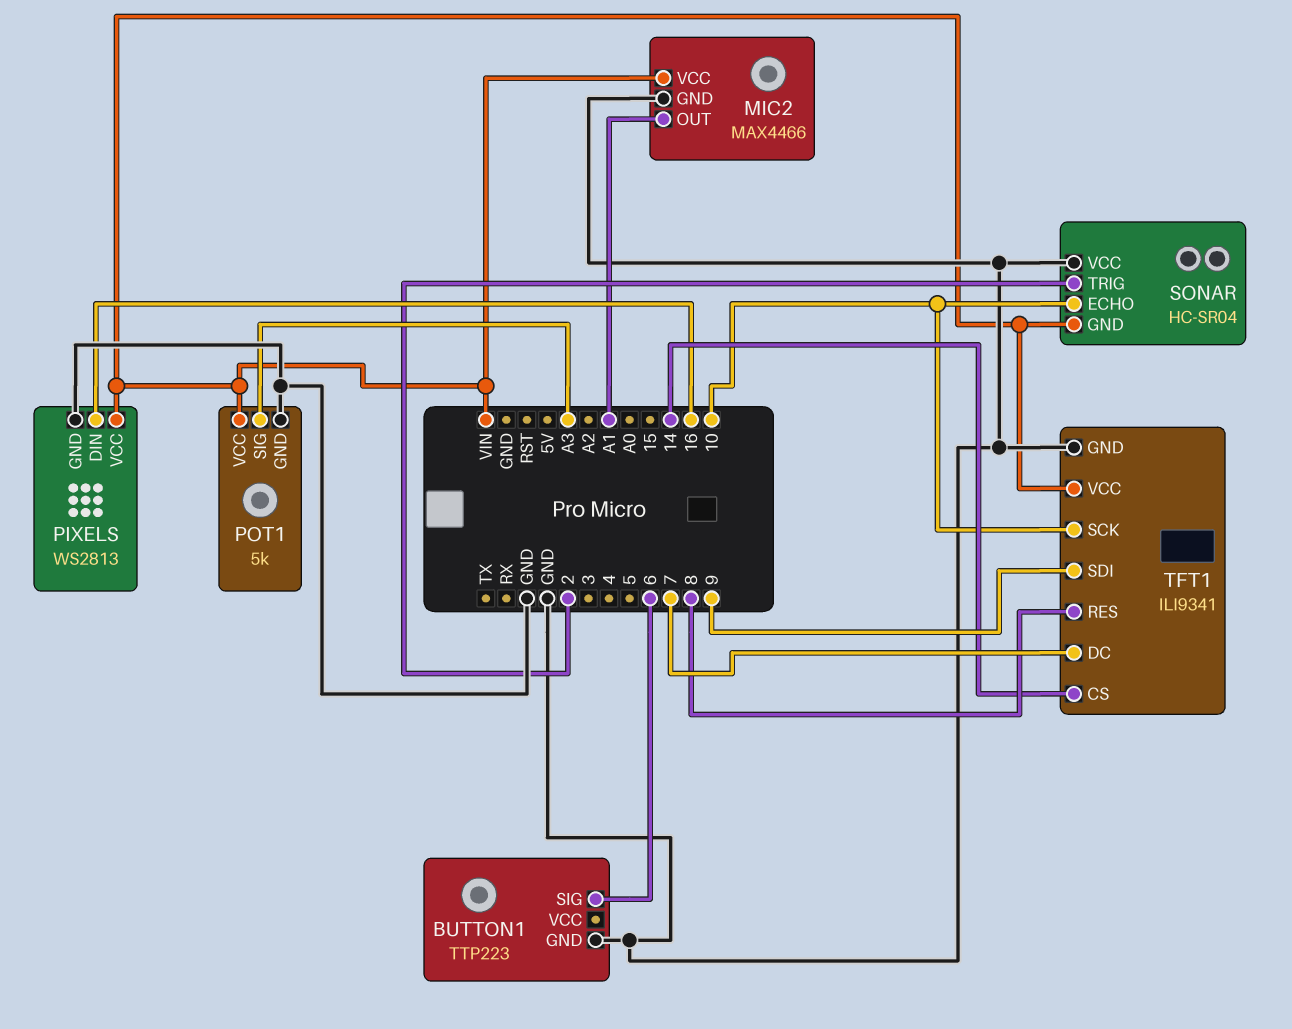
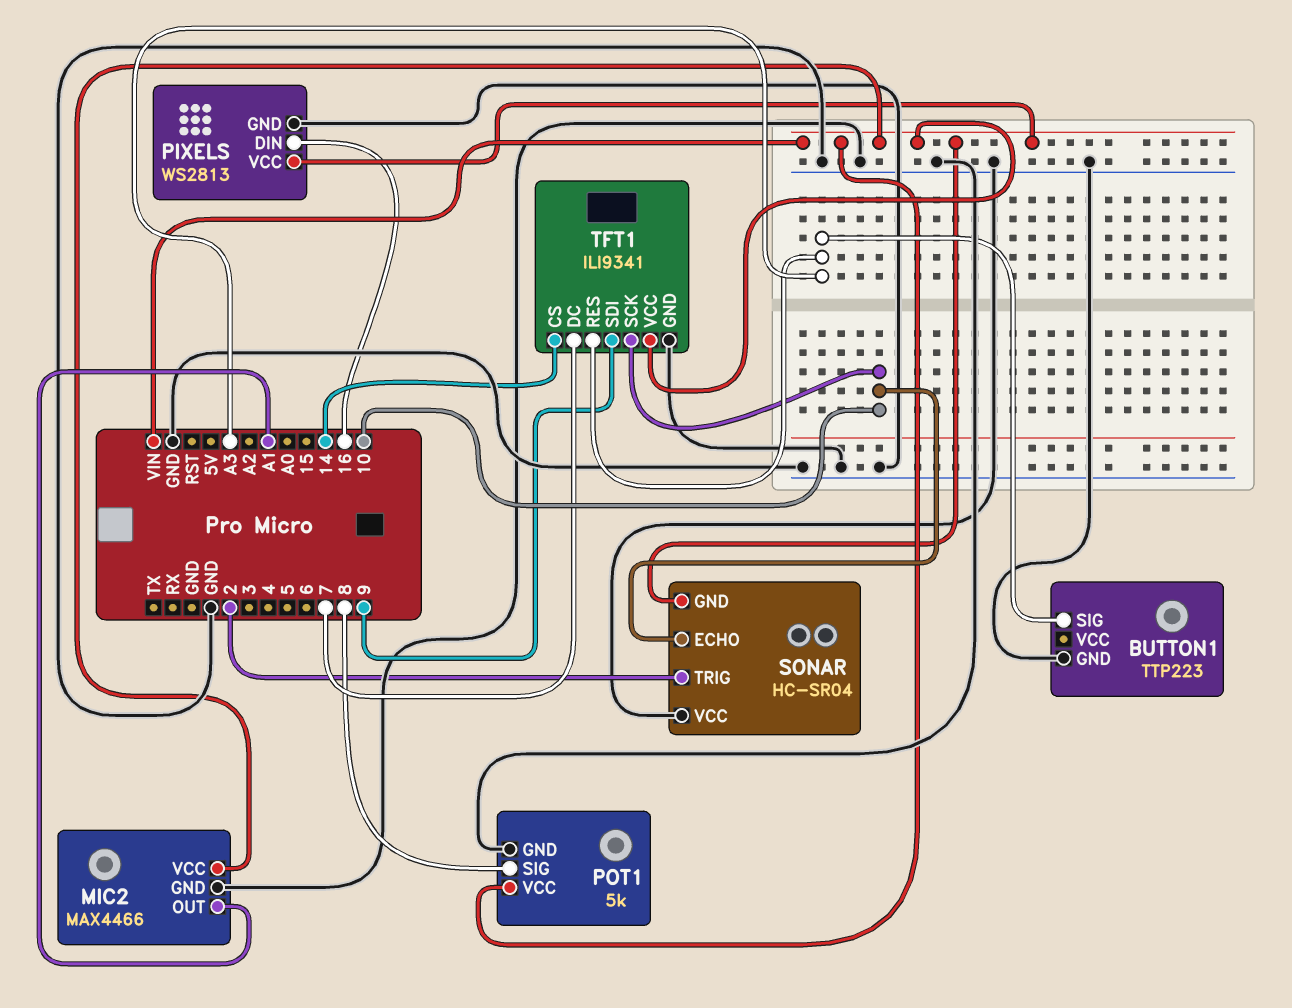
BUTTON1 pin SIG: 6 -> A3
POT1 pin SIG: A3 -> 8
TFT1 pin RES: 8 -> A3

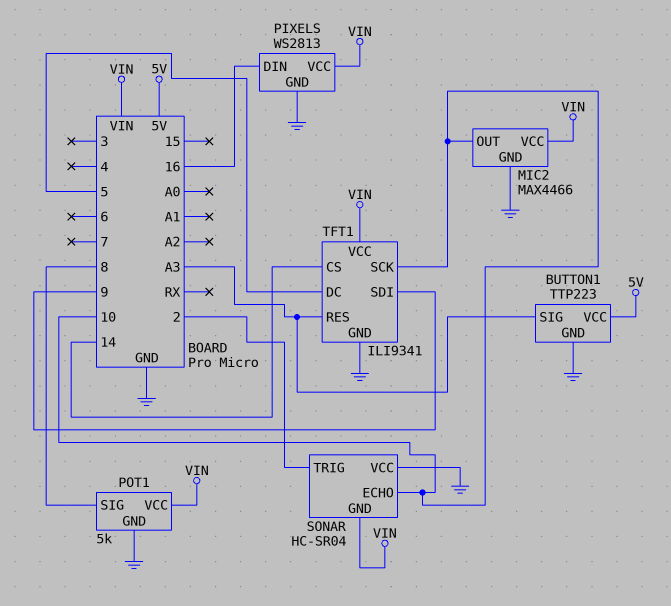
BUTTON1 pin VCC: none -> 5V
MIC2 pin OUT: A1 -> 10
TFT1 pin DC: 7 -> 5

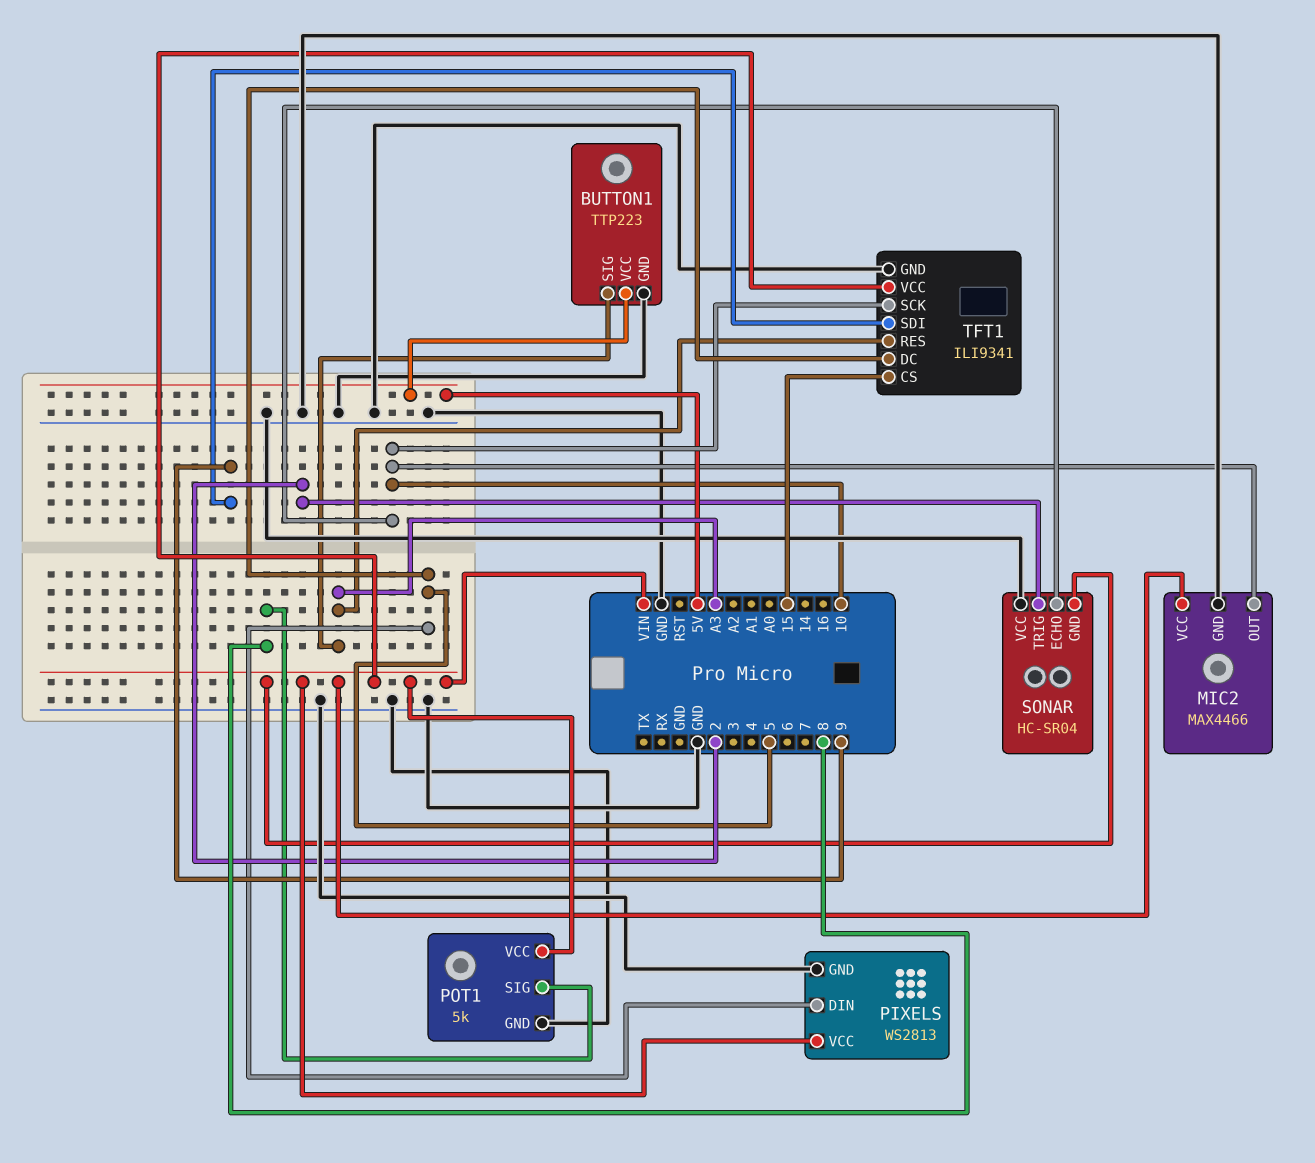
PIXELS pin DIN: 16 -> 5
TFT1 pin CS: 14 -> 15

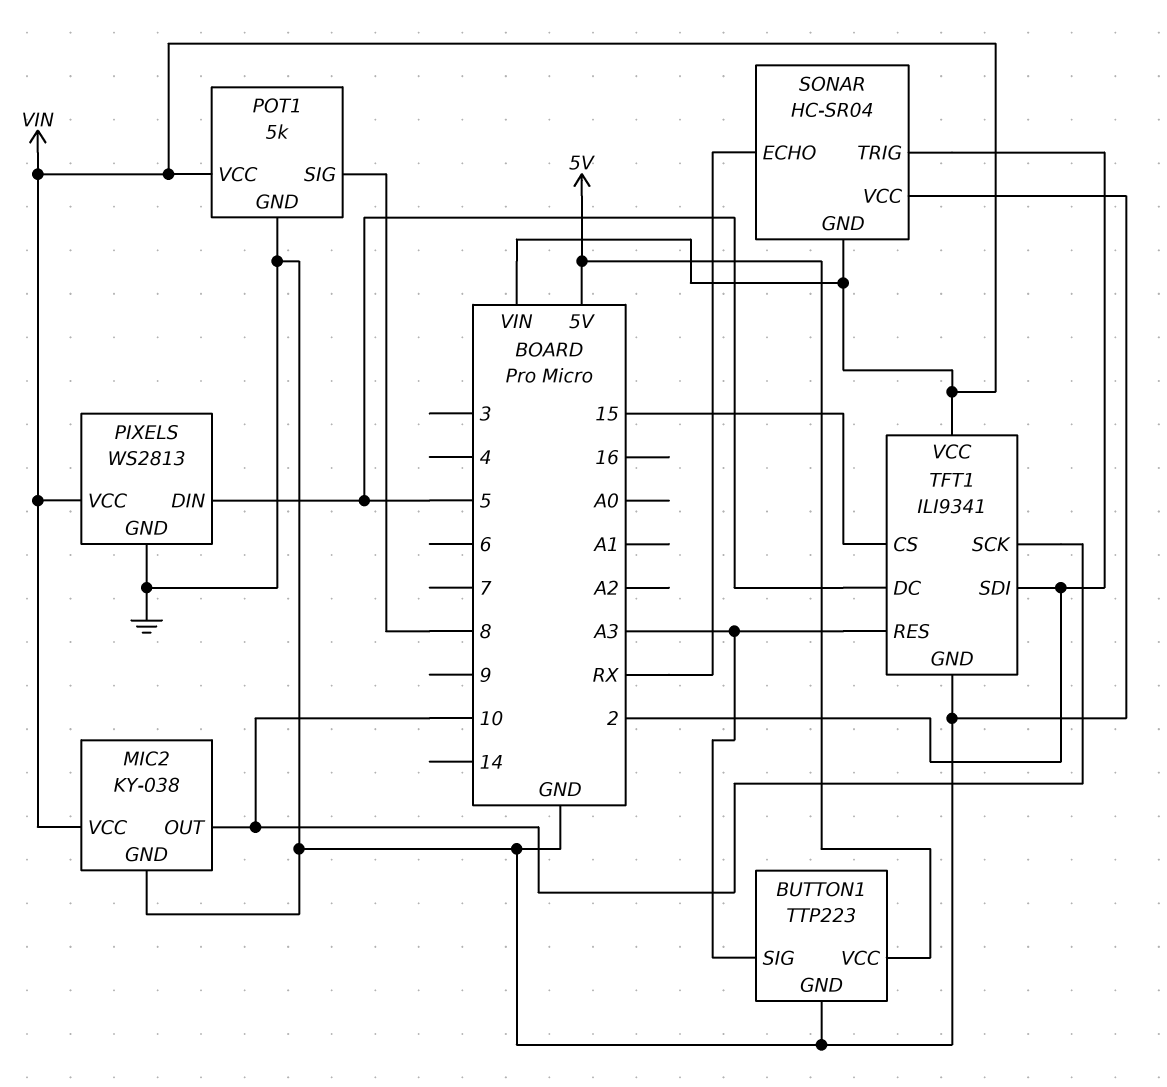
MIC2: MAX4466 -> KY-038
SONAR pin ECHO: 10 -> RX
TFT1 pin SDI: 9 -> 2

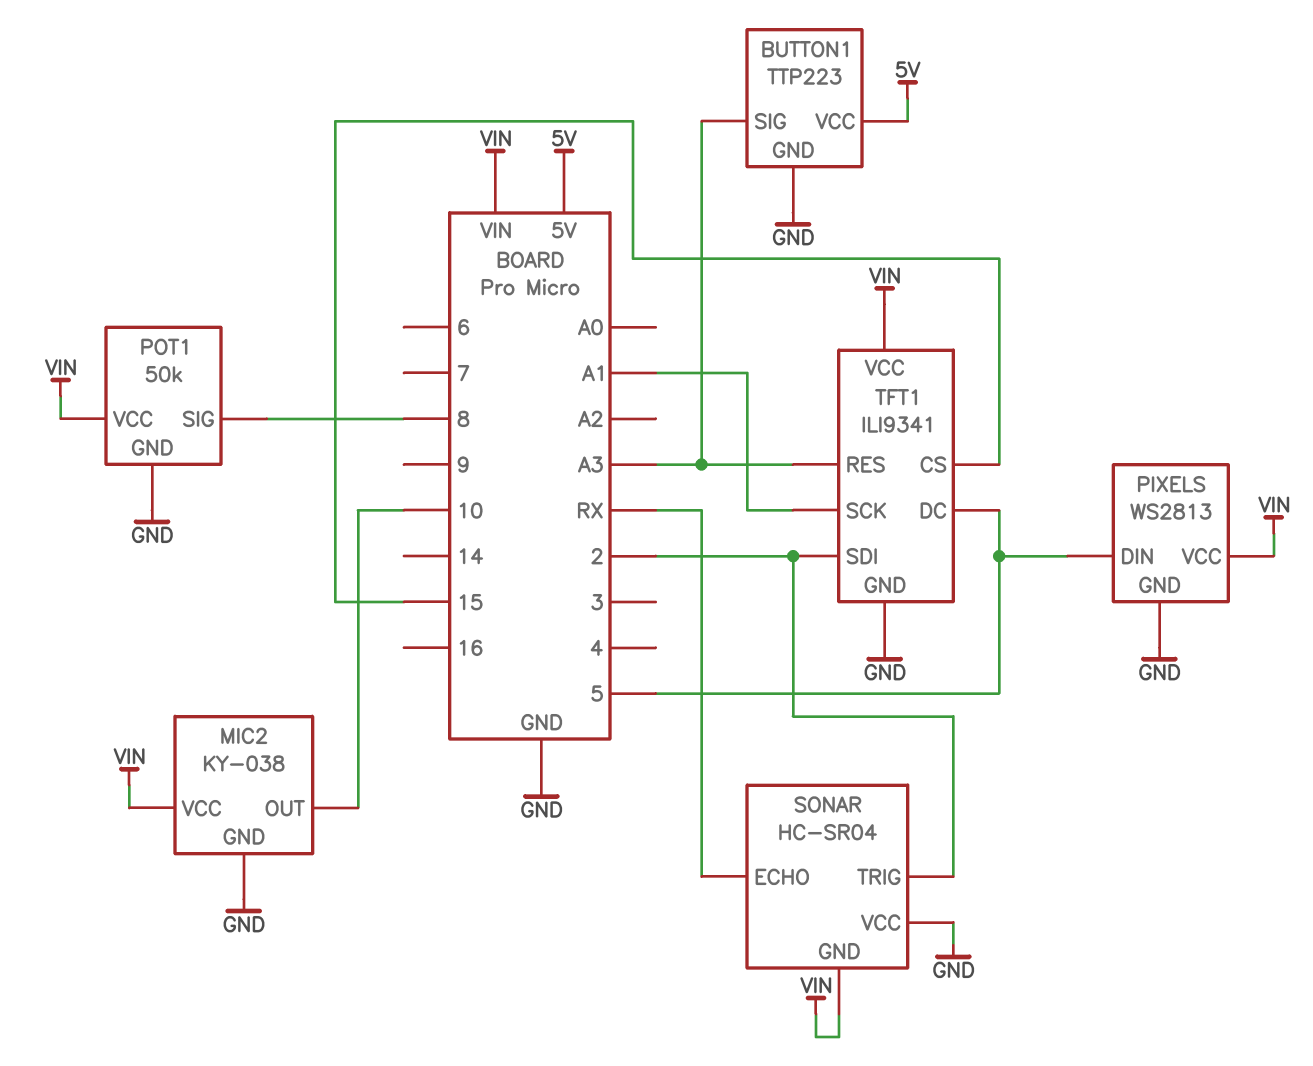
POT1: 5k -> 50k
TFT1 pin SCK: 10 -> A1

